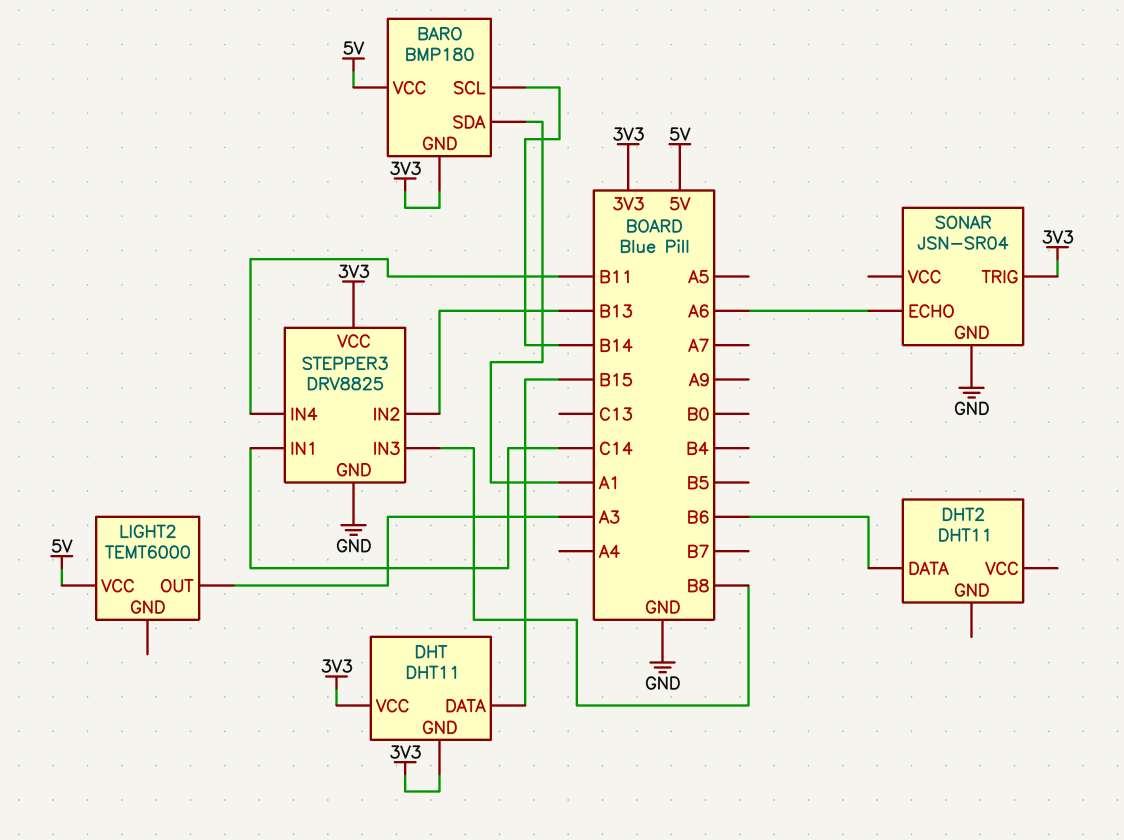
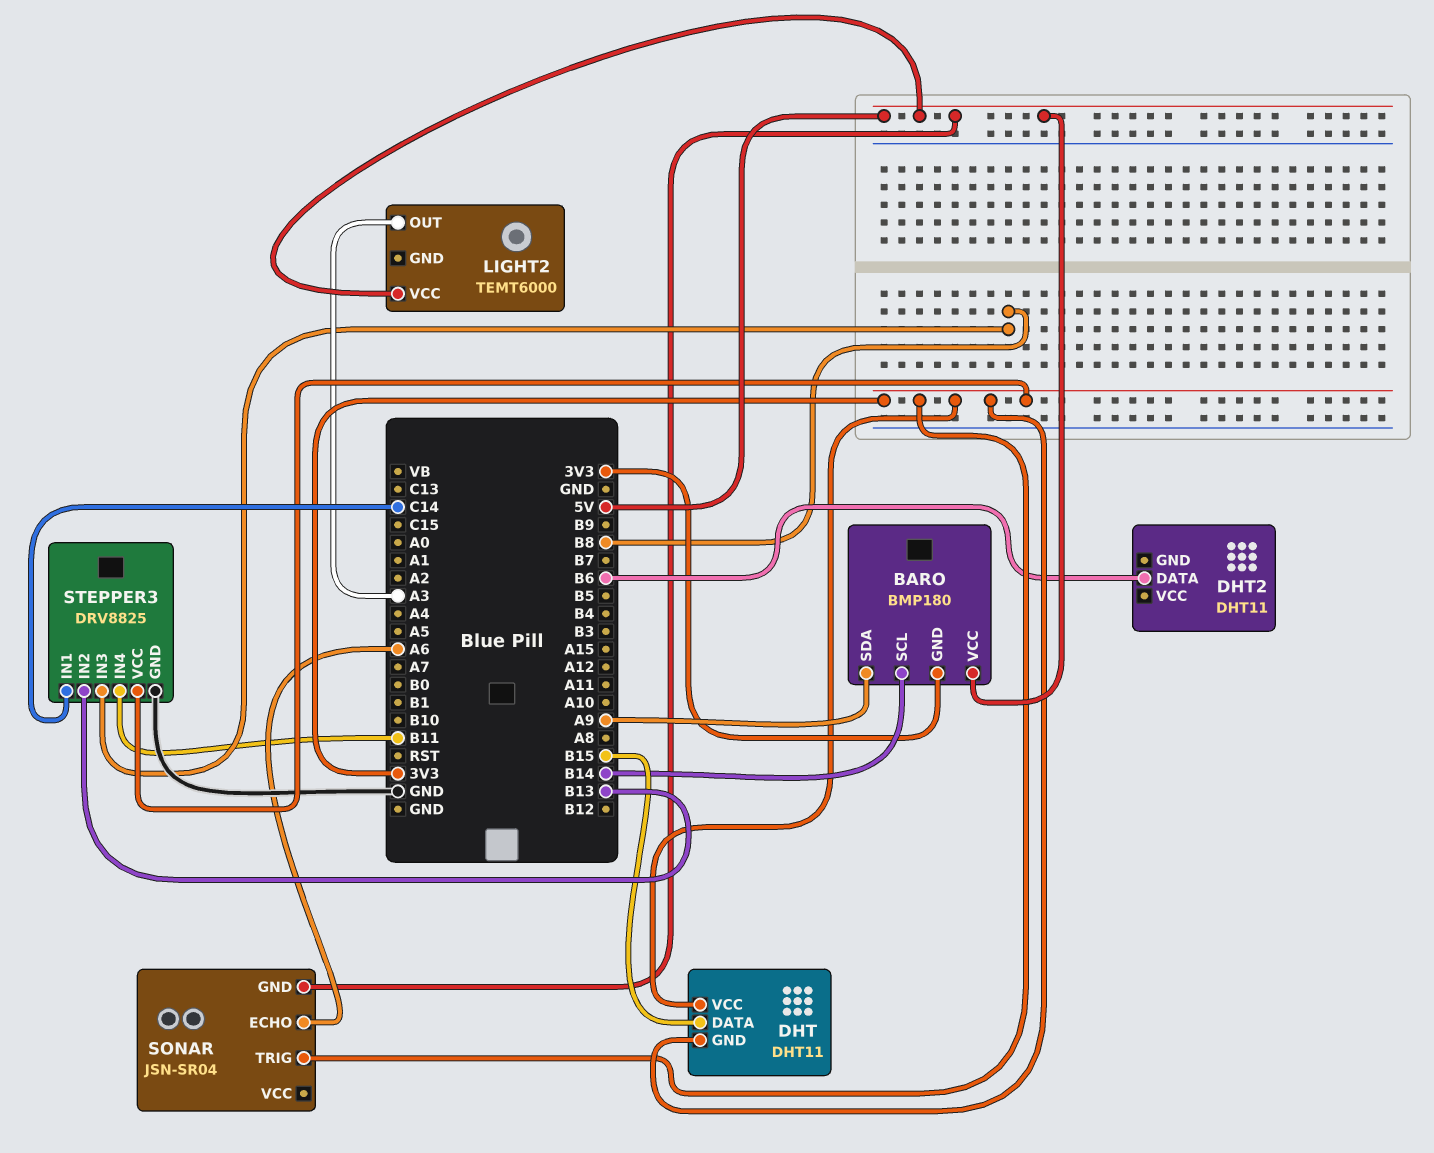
BARO pin SDA: A1 -> A9
SONAR pin GND: GND -> 5V

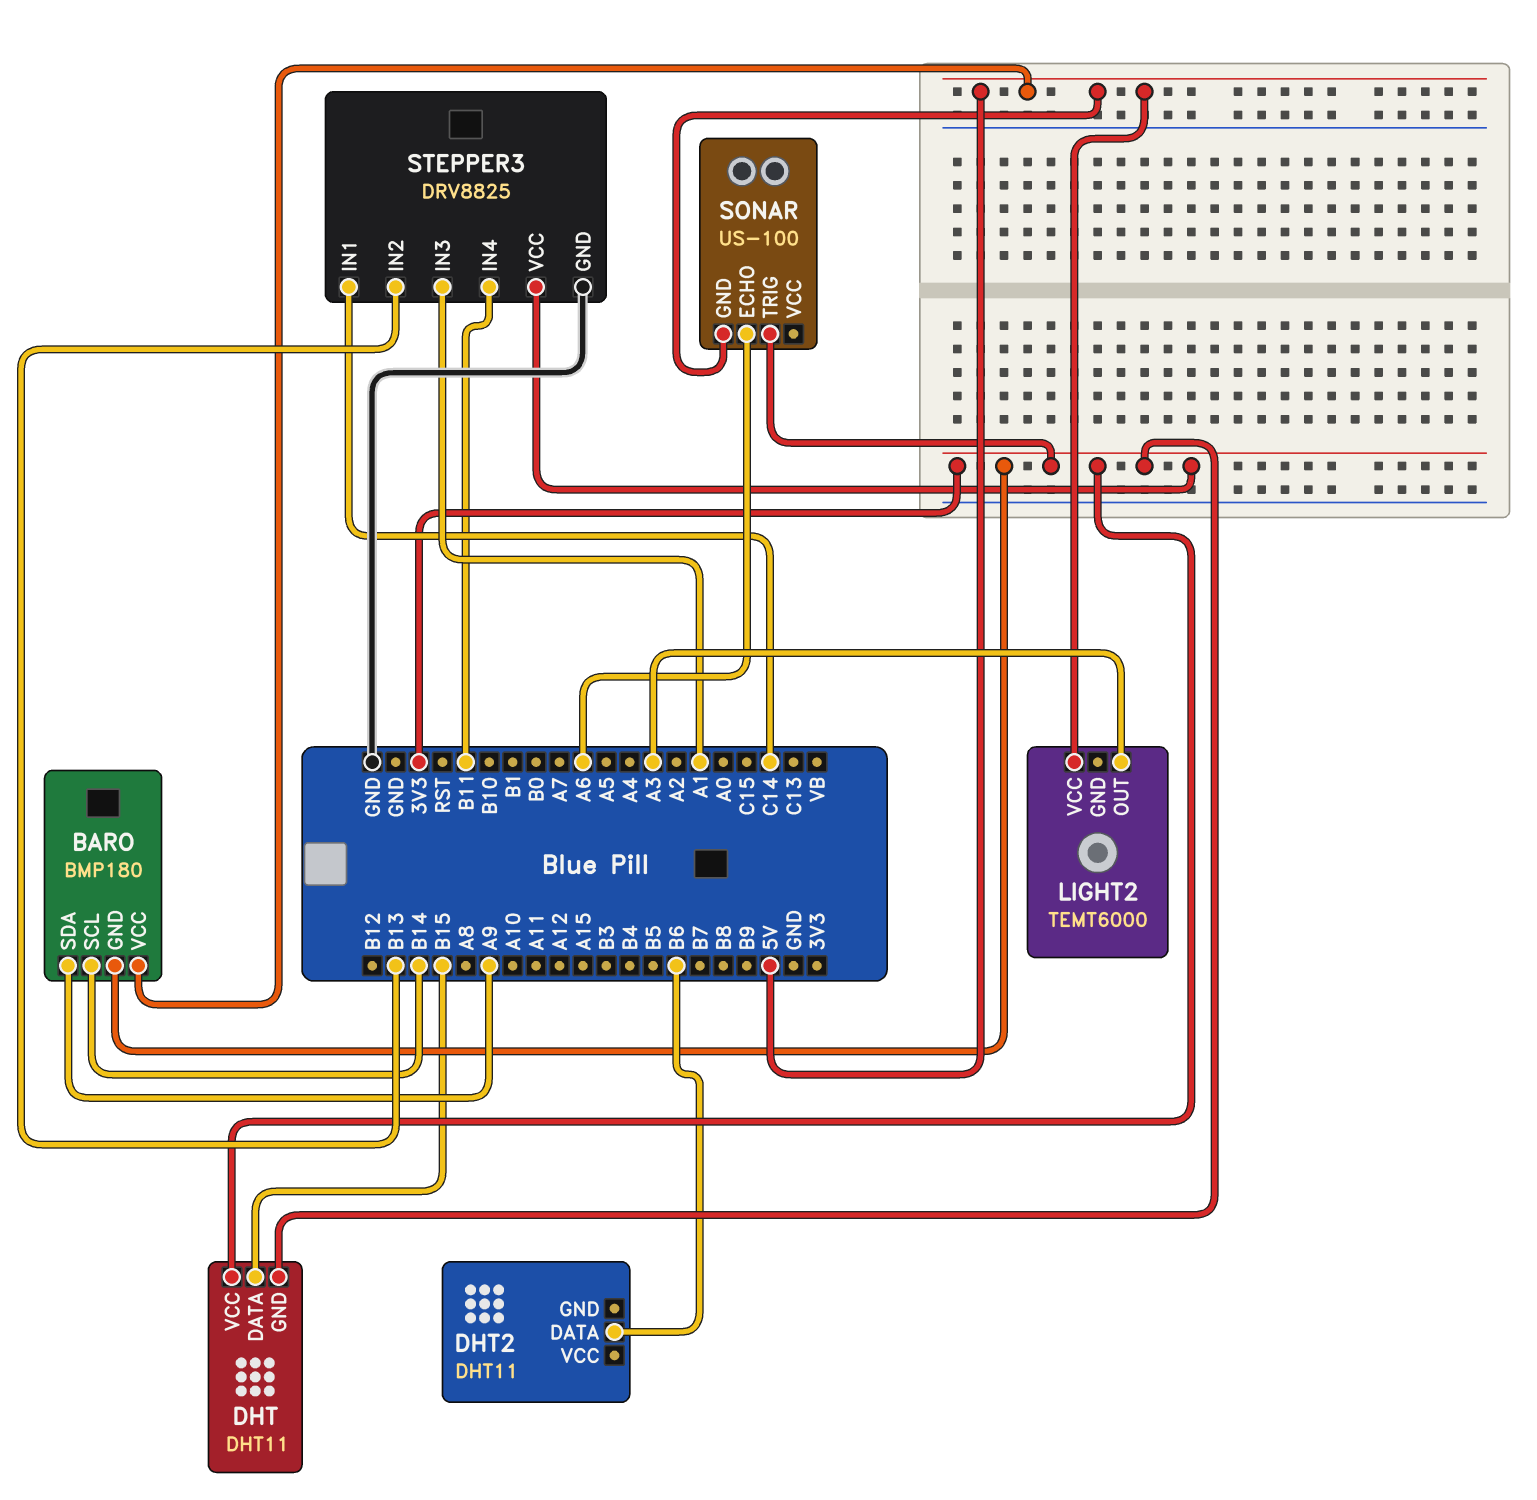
SONAR: JSN-SR04 -> US-100
STEPPER3 pin IN3: B8 -> A1

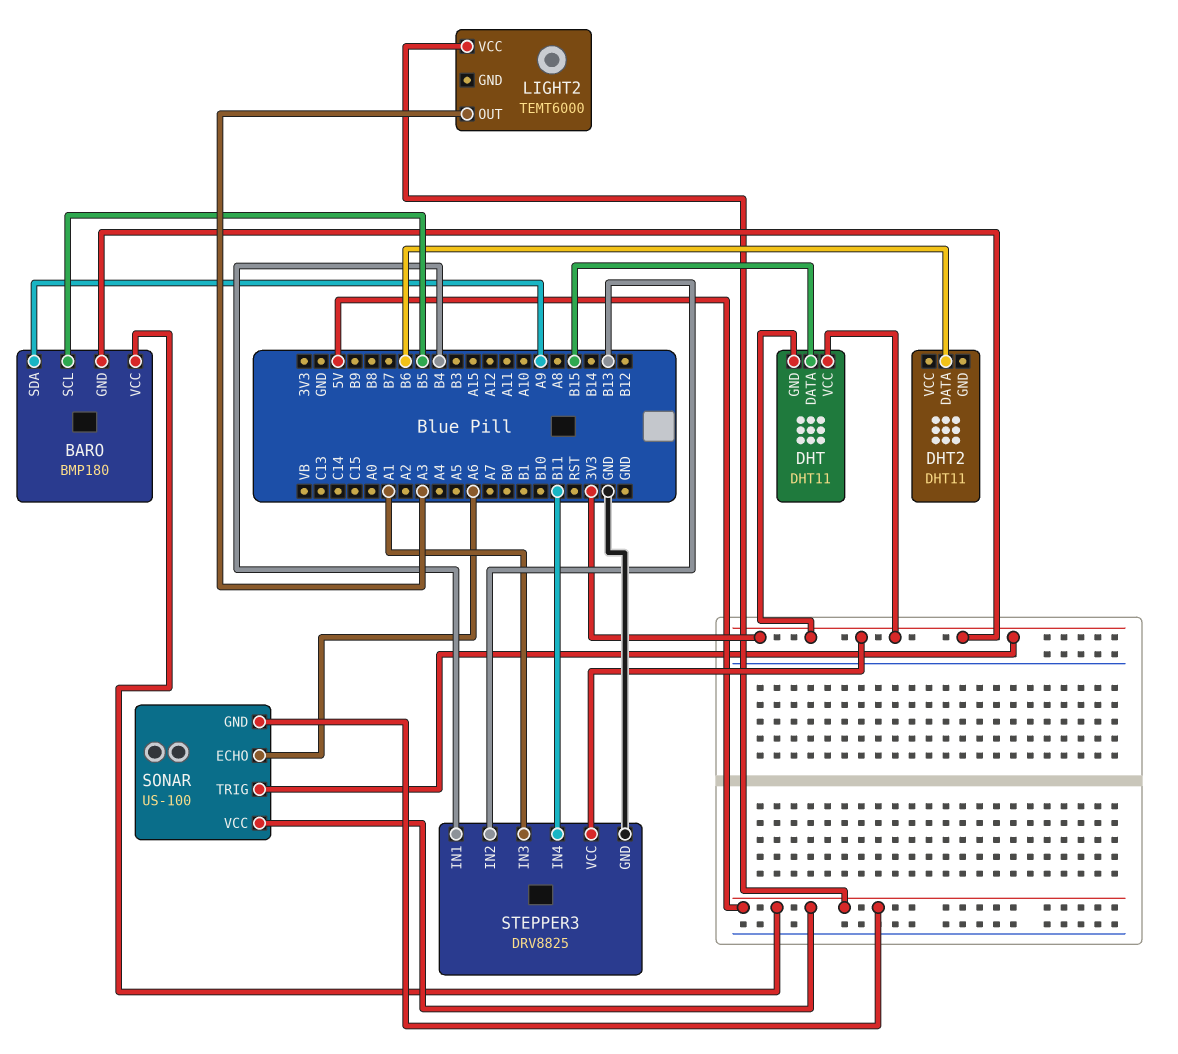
BARO pin SCL: B14 -> B5
SONAR pin VCC: none -> 5V
STEPPER3 pin IN1: C14 -> B4

